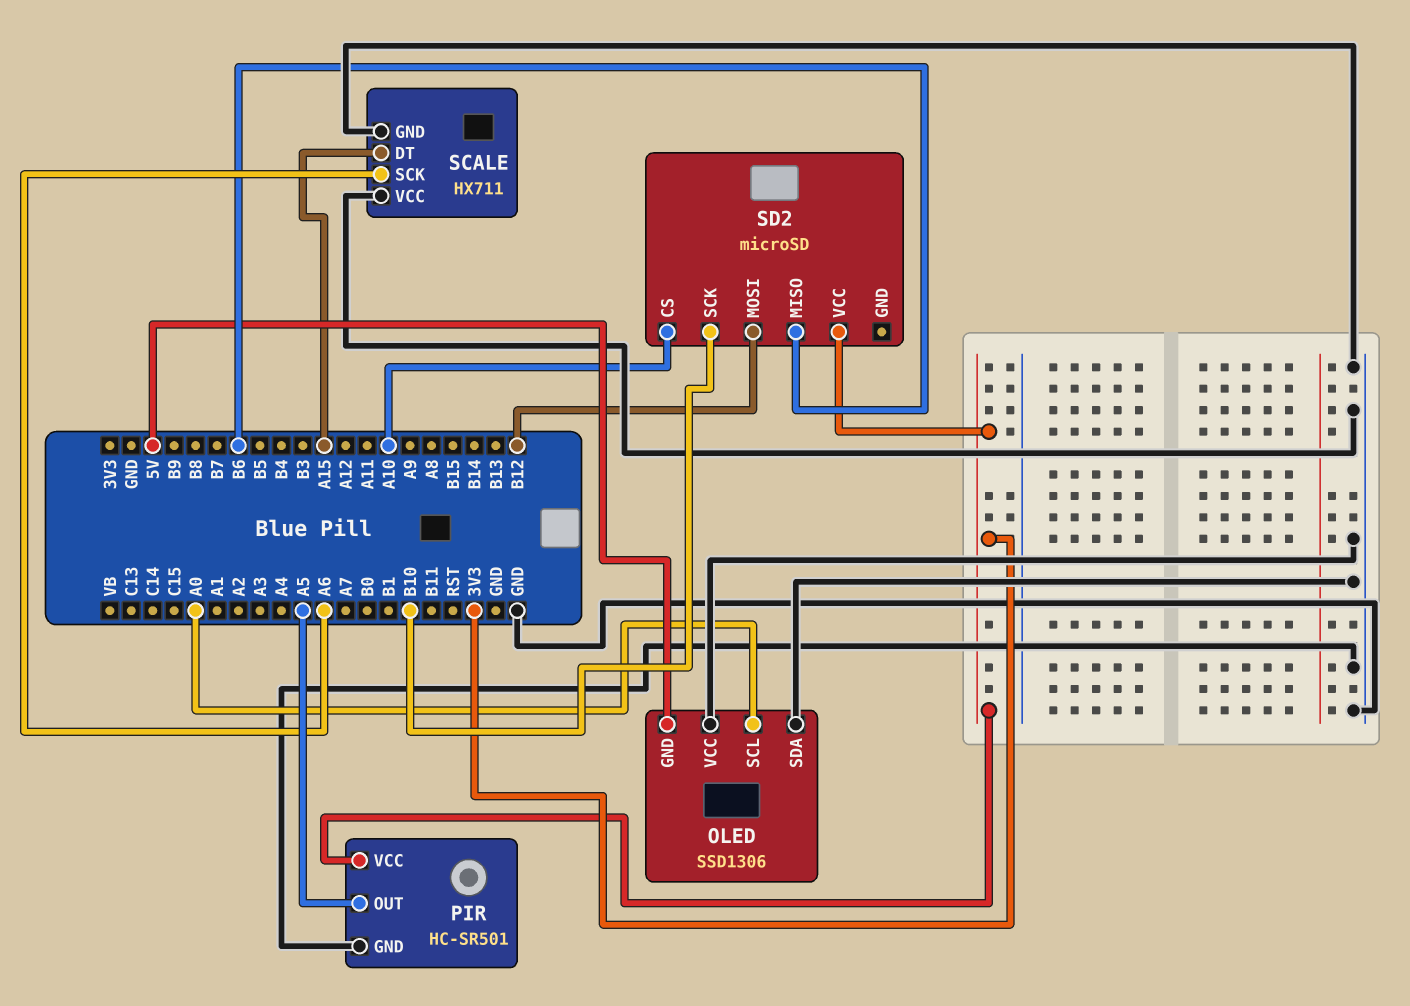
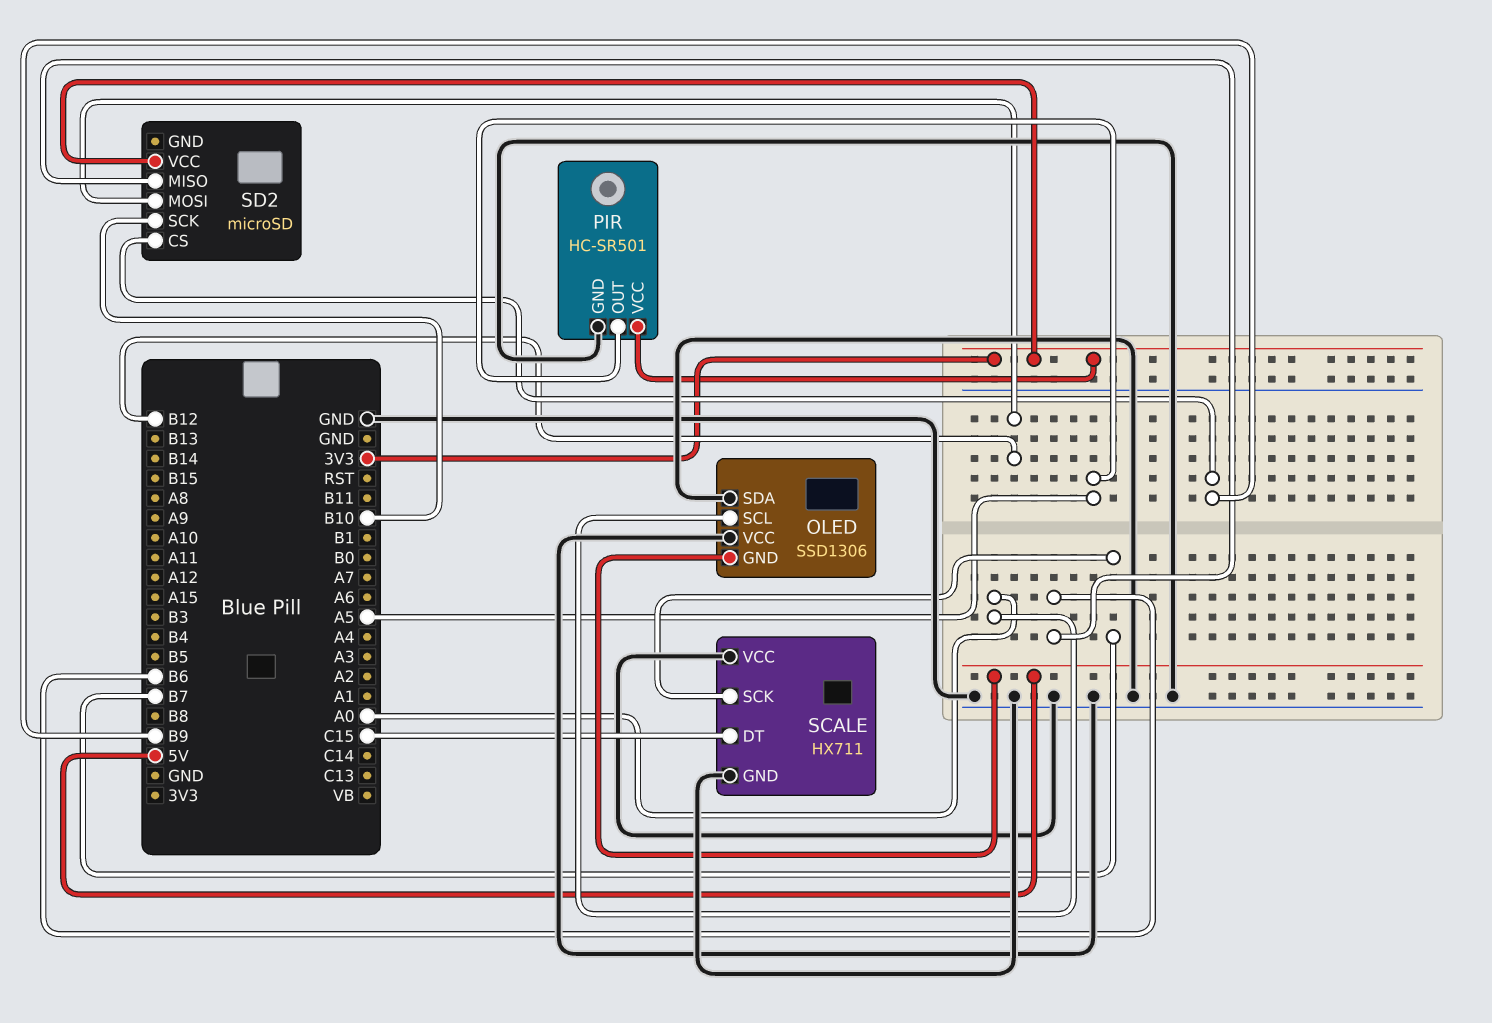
SCALE pin DT: A15 -> C15
SCALE pin SCK: A6 -> B7
SD2 pin CS: A10 -> B9

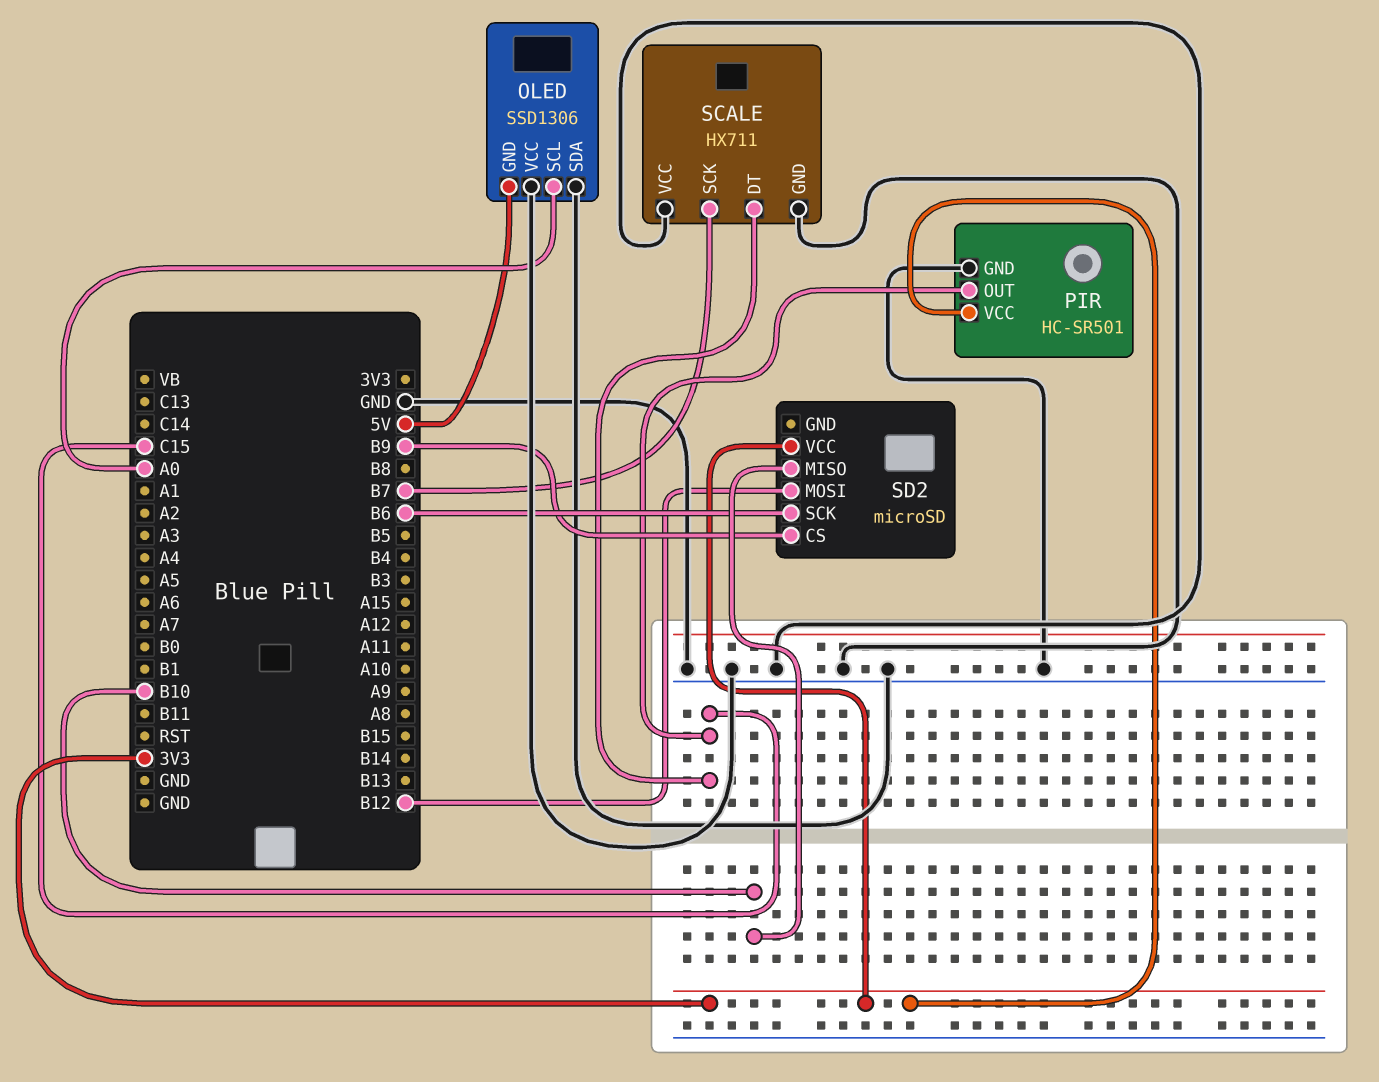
PIR pin OUT: A5 -> C15
SD2 pin MISO: B6 -> B10
SD2 pin SCK: B10 -> B6

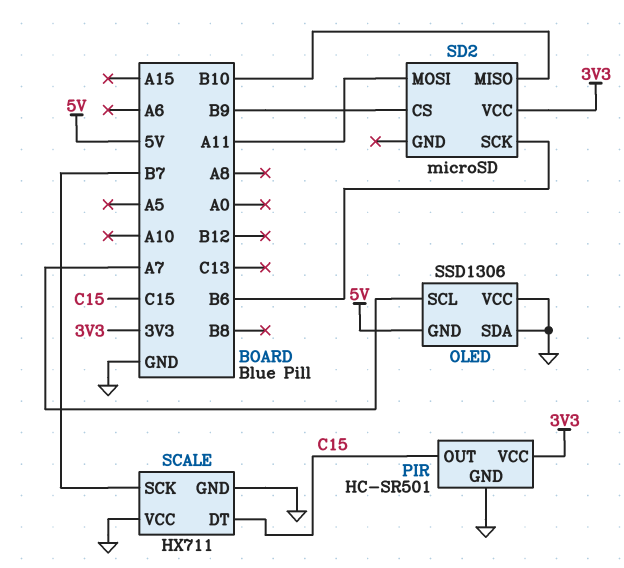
OLED pin SCL: A0 -> A7
SD2 pin MOSI: B12 -> A11

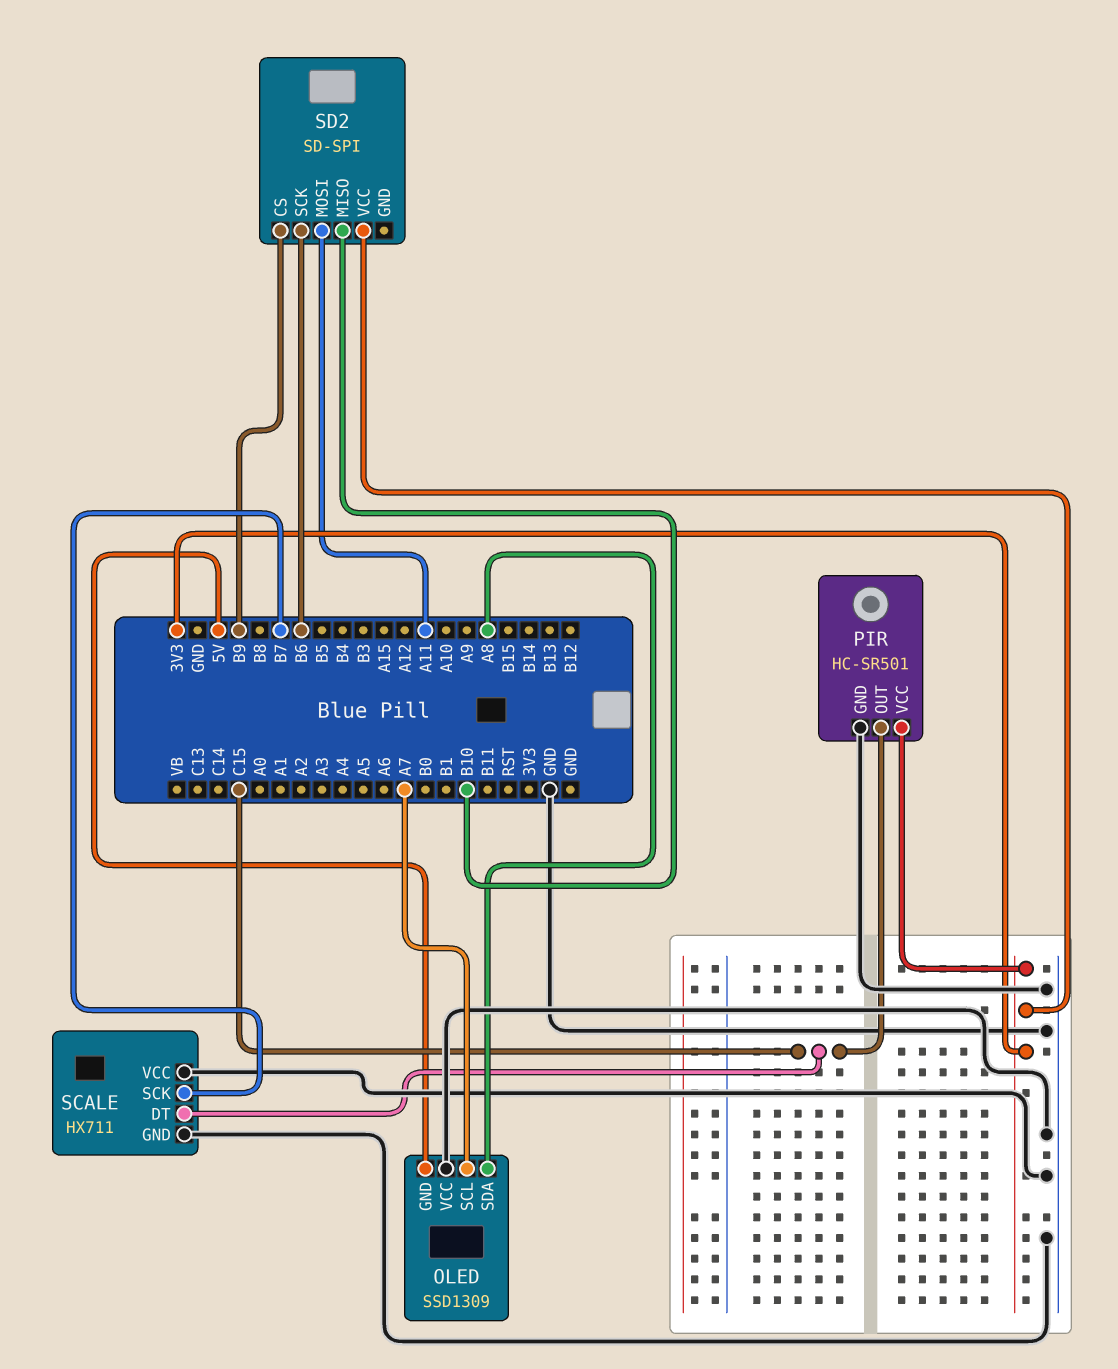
OLED: SSD1306 -> SSD1309
OLED pin SDA: GND -> A8
SD2: microSD -> SD-SPI

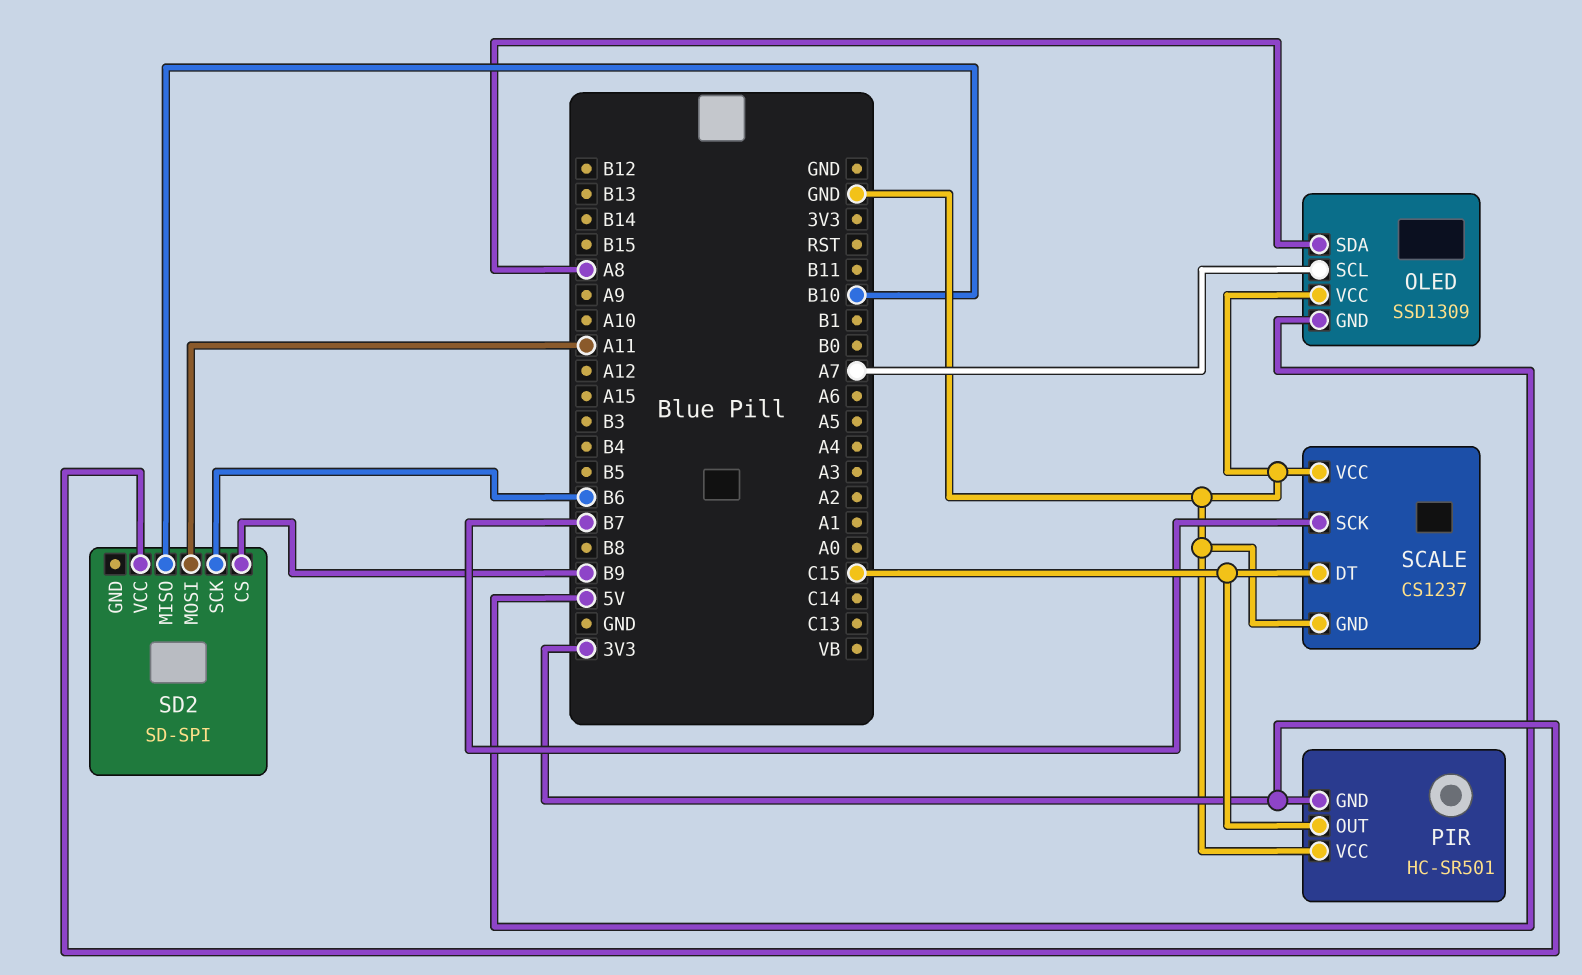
PIR pin GND: GND -> 3V3
PIR pin VCC: 3V3 -> GND
SCALE: HX711 -> CS1237

